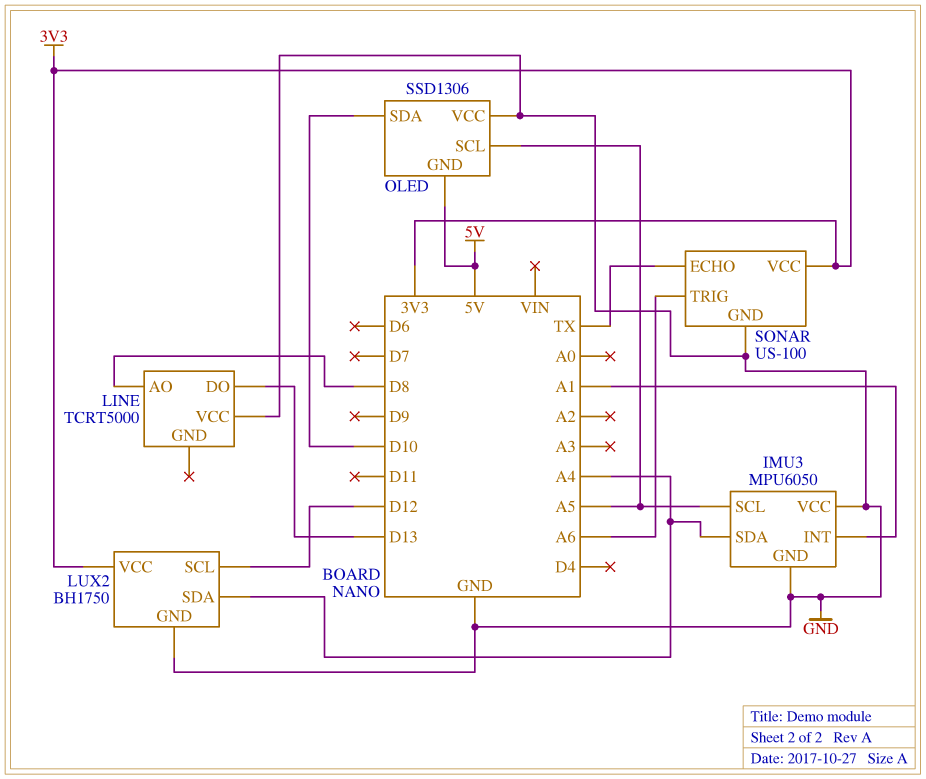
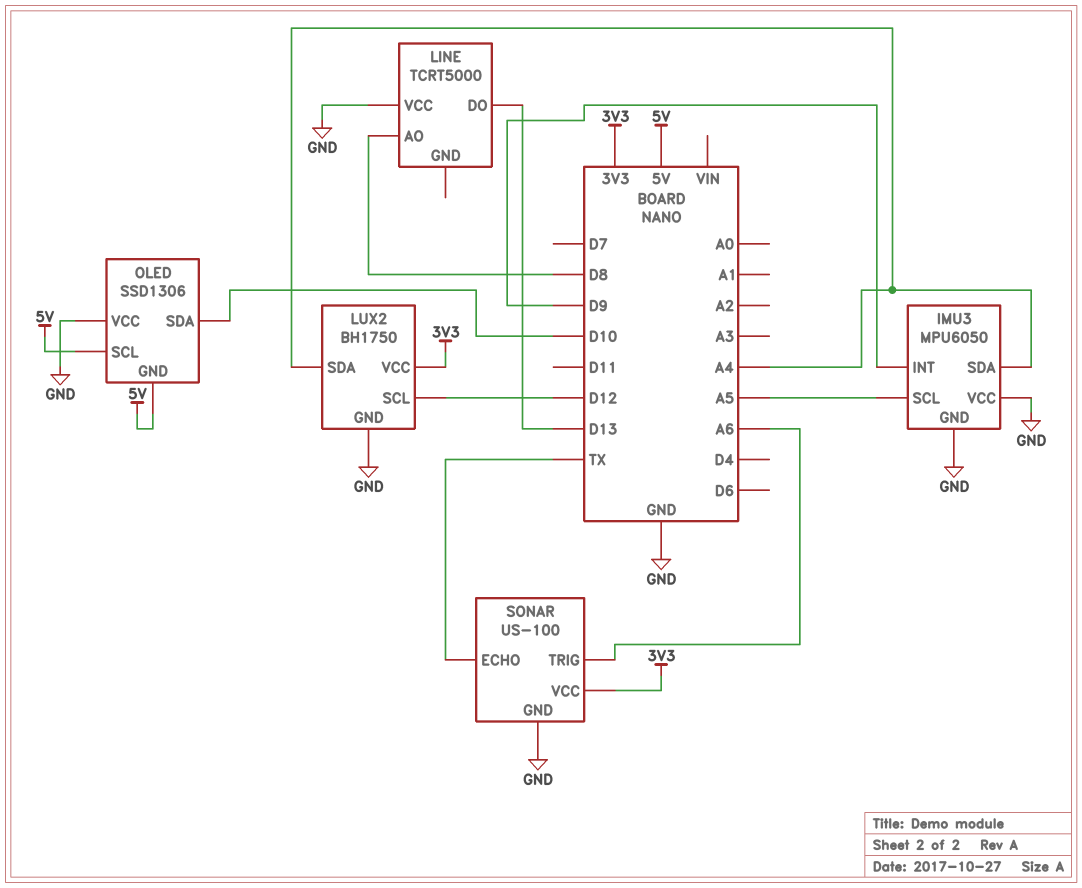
IMU3 pin INT: A1 -> D9
OLED pin SCL: A5 -> 5V

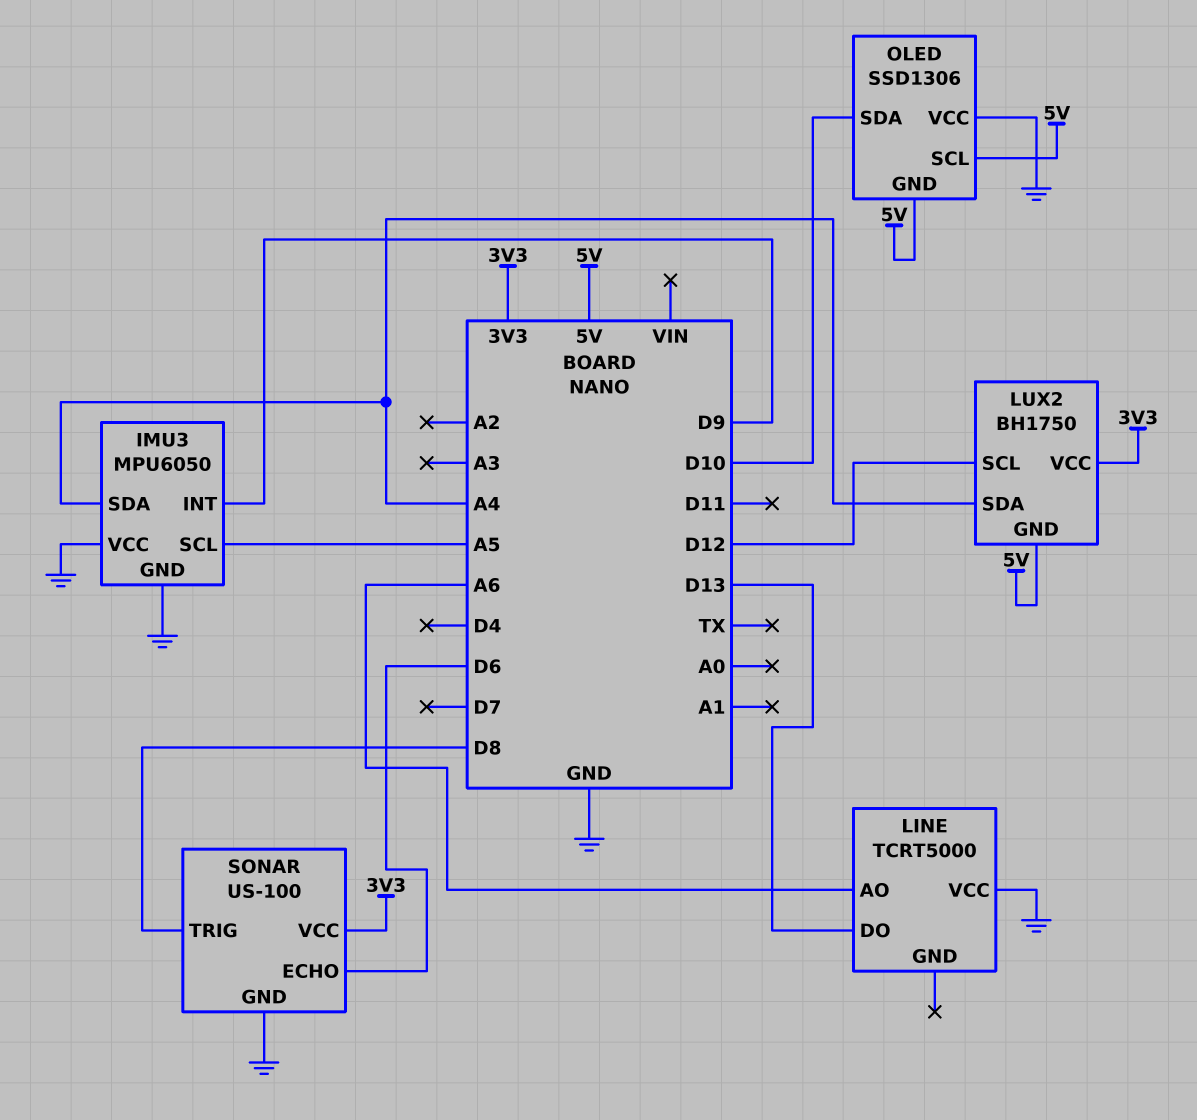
LINE pin AO: D8 -> A6
LUX2 pin GND: GND -> 5V
SONAR pin ECHO: TX -> D6
SONAR pin TRIG: A6 -> D8

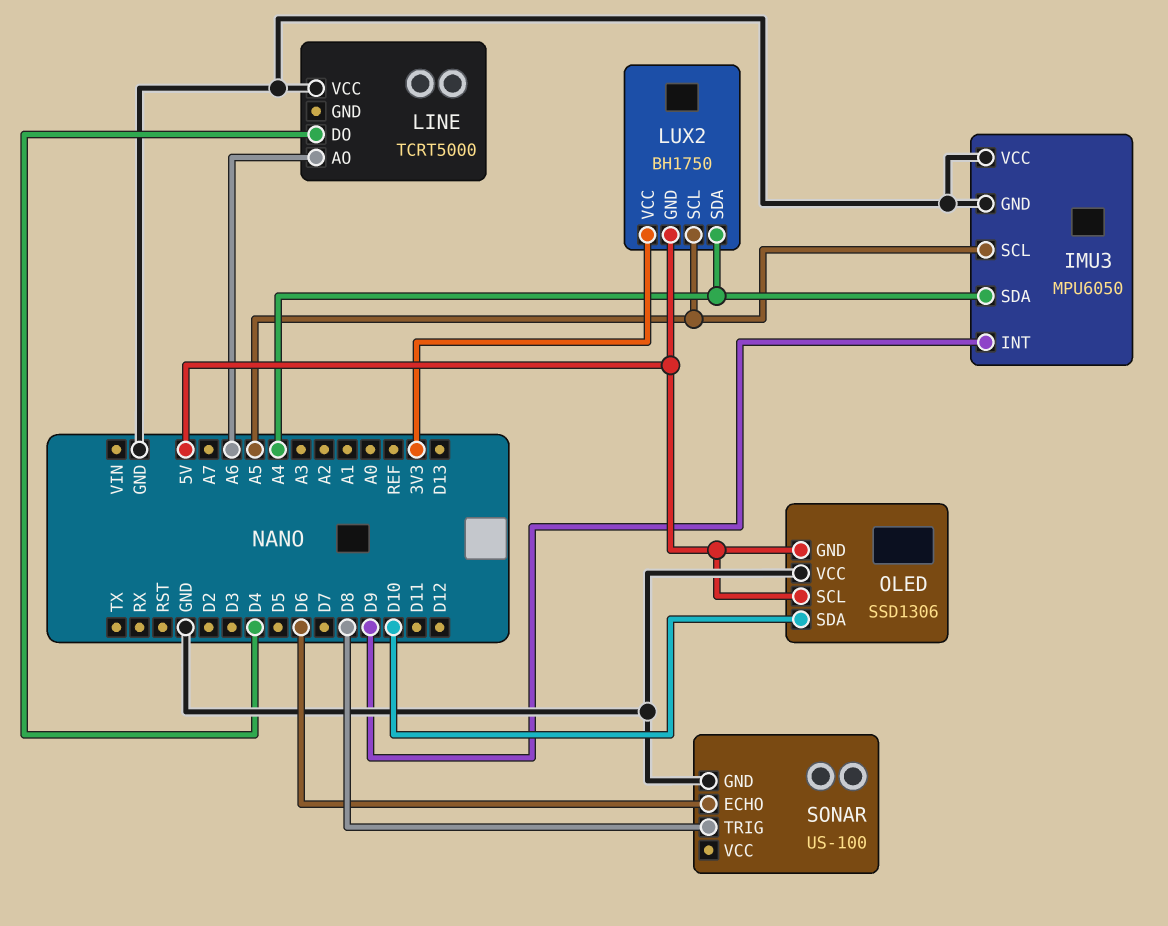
LINE pin DO: D13 -> D4
LUX2 pin SCL: D12 -> A5
SONAR pin VCC: 3V3 -> none

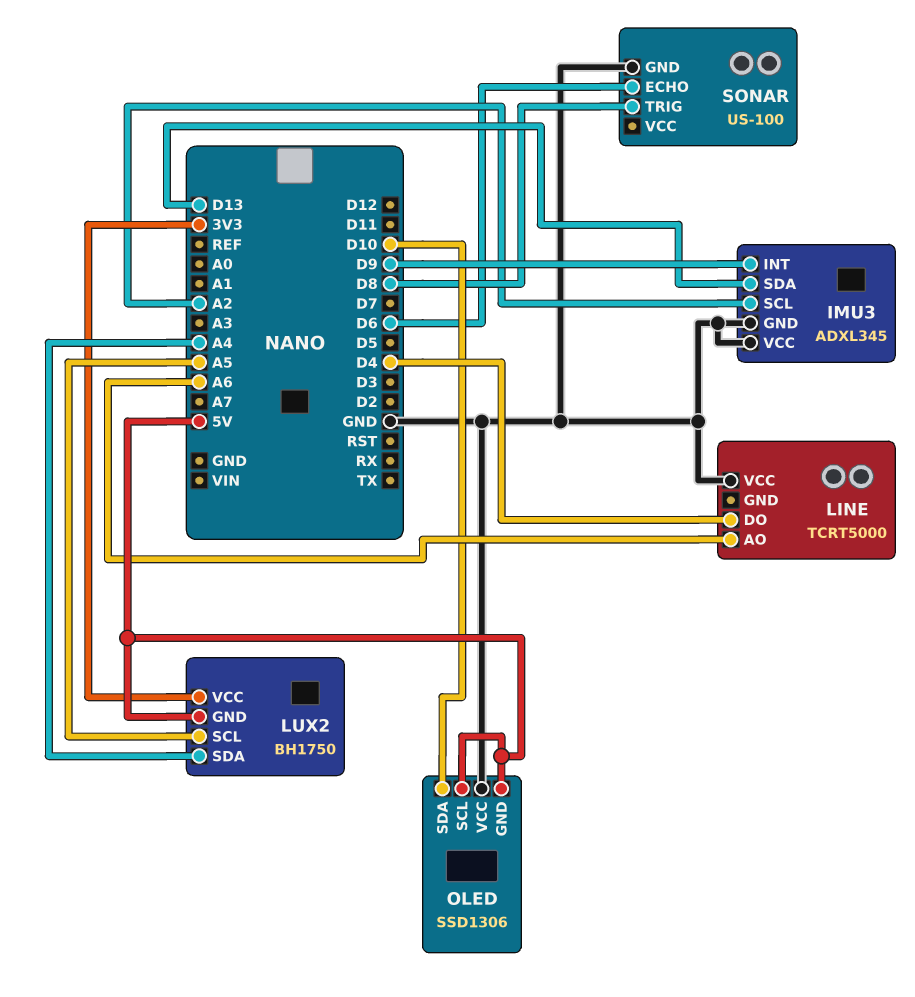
IMU3: MPU6050 -> ADXL345
IMU3 pin SCL: A5 -> A2
IMU3 pin SDA: A4 -> D13

